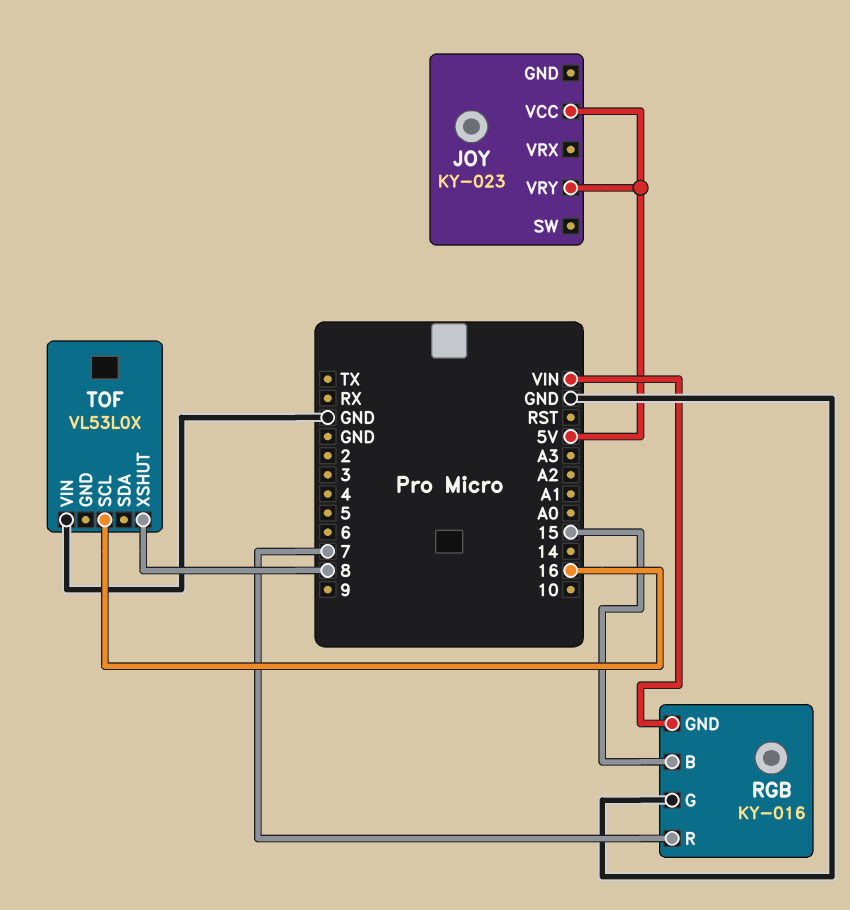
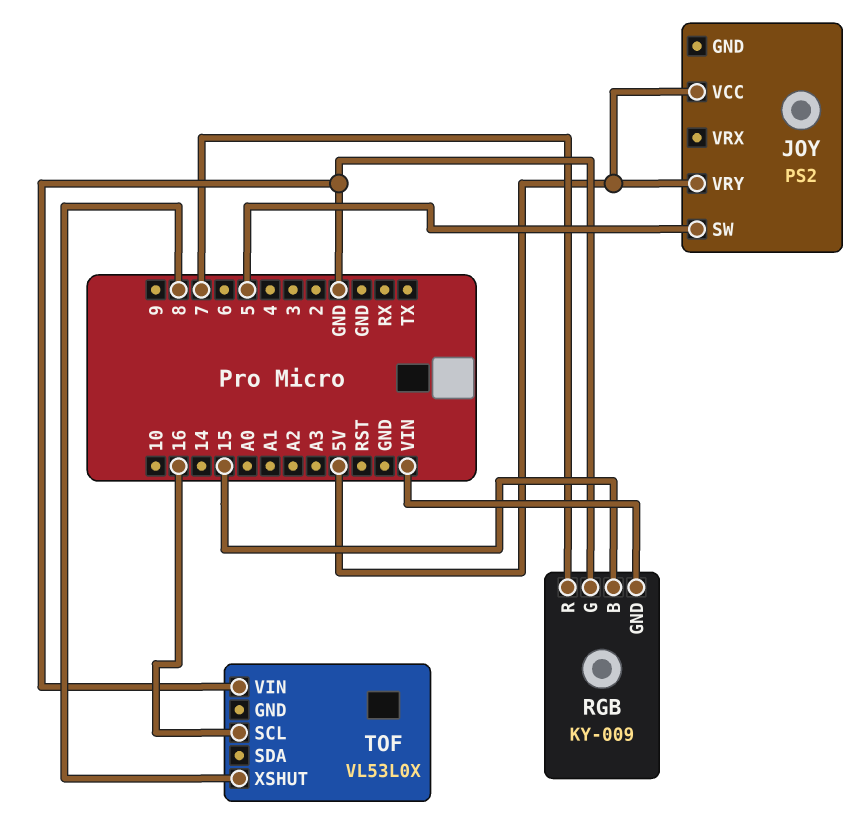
JOY: KY-023 -> PS2
JOY pin SW: none -> 5
RGB: KY-016 -> KY-009

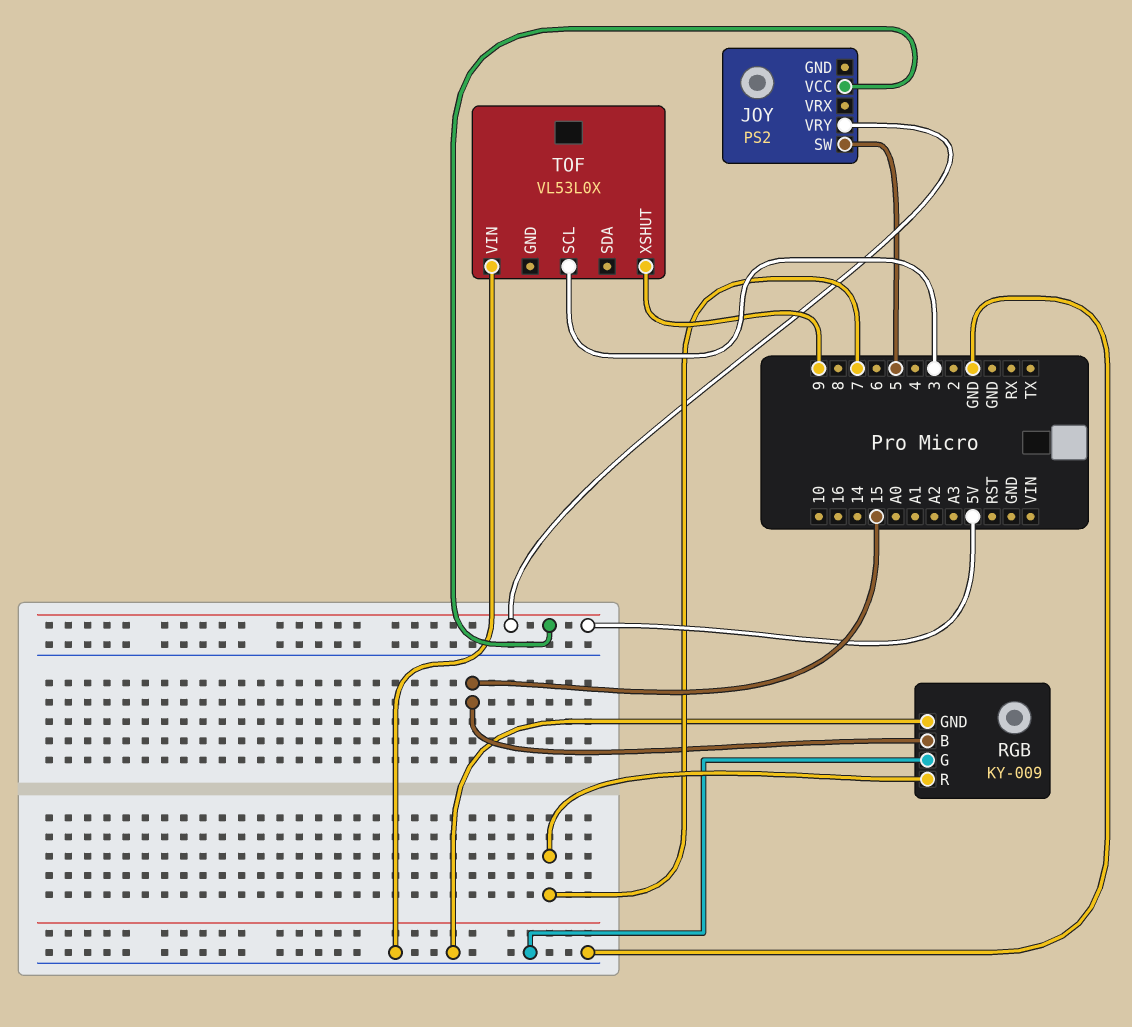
RGB pin GND: VIN -> GND
TOF pin SCL: 16 -> 3
TOF pin XSHUT: 8 -> 9

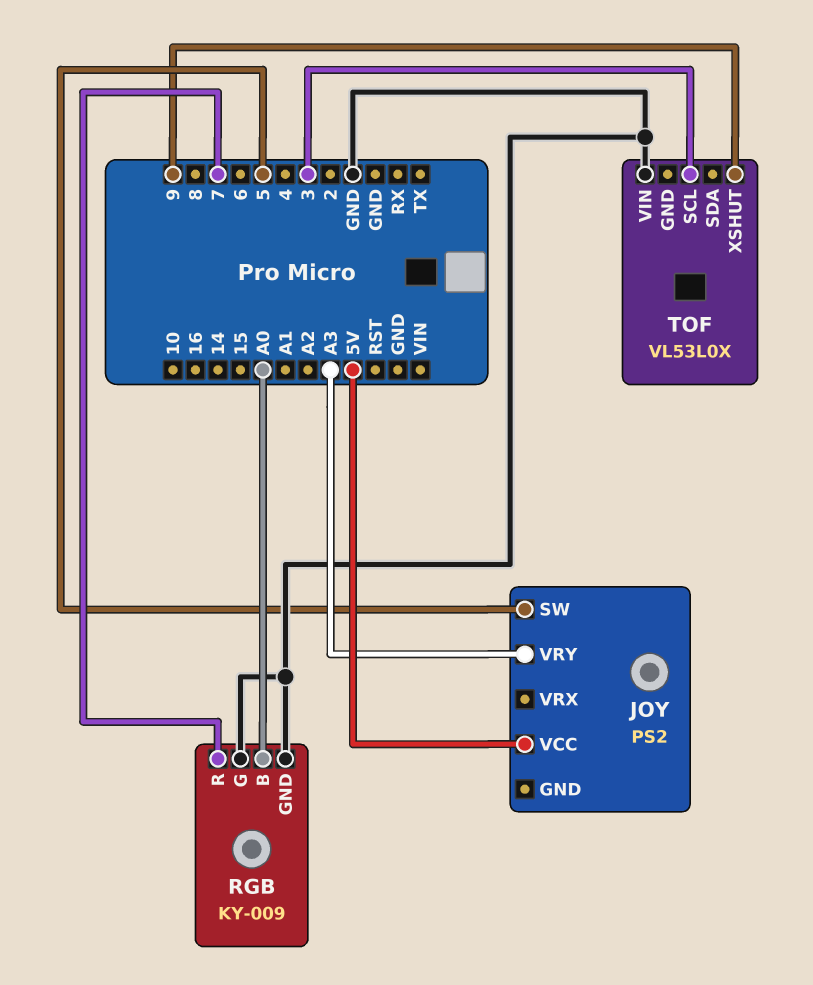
JOY pin VRY: 5V -> A3
RGB pin B: 15 -> A0

